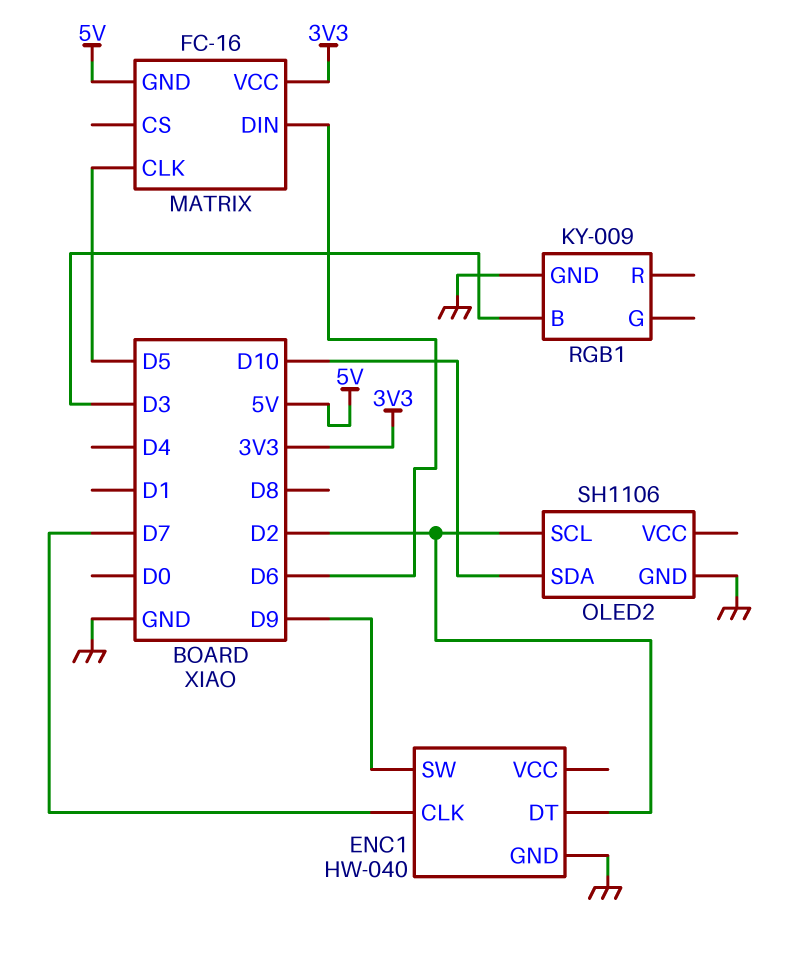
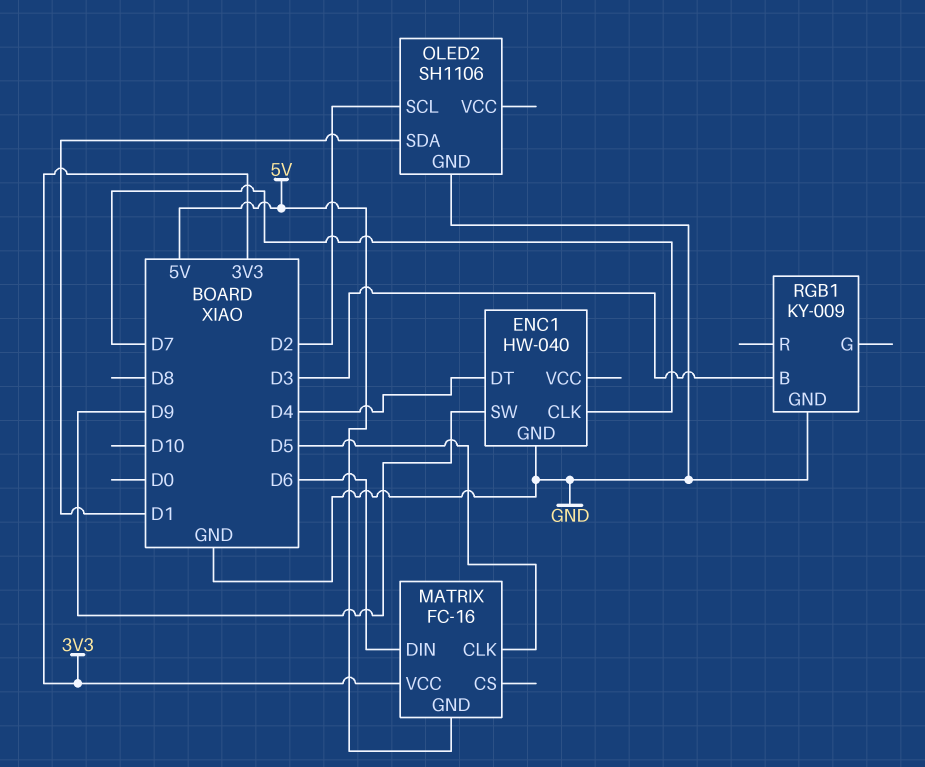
ENC1 pin DT: D2 -> D4
OLED2 pin SDA: D10 -> D1

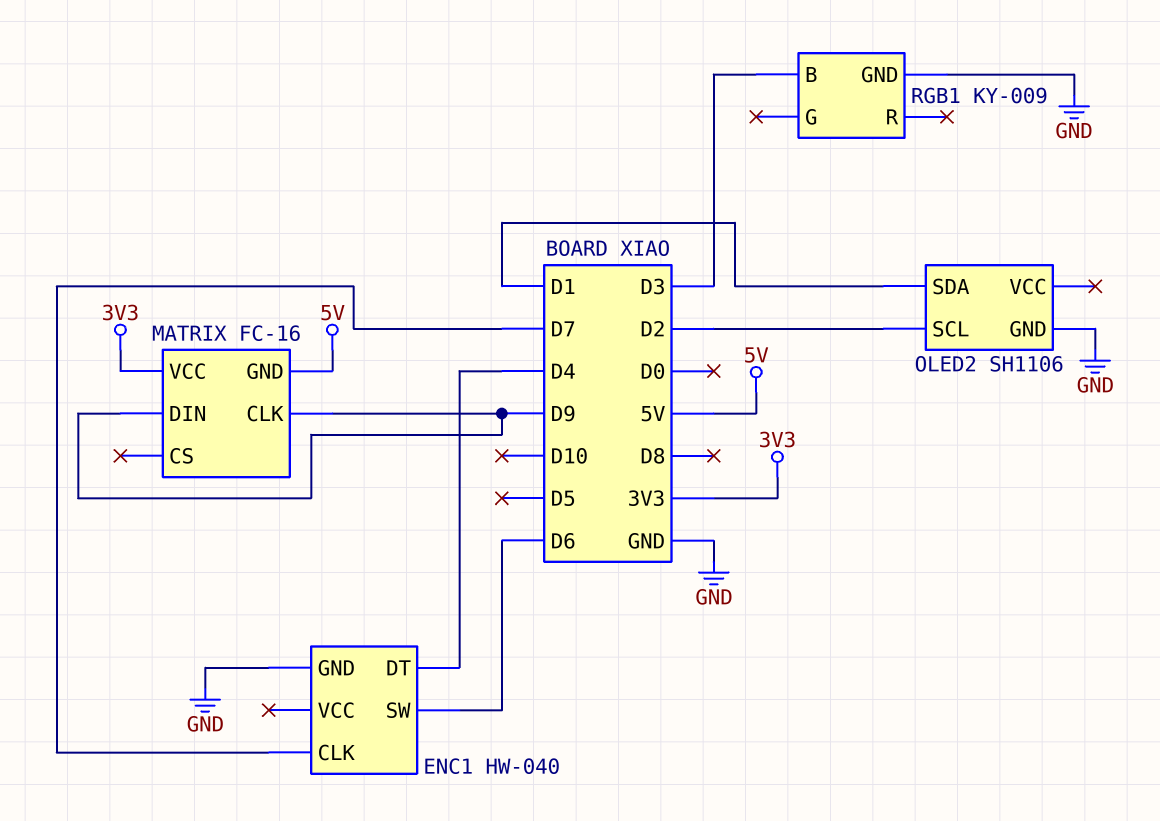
ENC1 pin SW: D9 -> D6
MATRIX pin CLK: D5 -> D9
MATRIX pin DIN: D6 -> D9

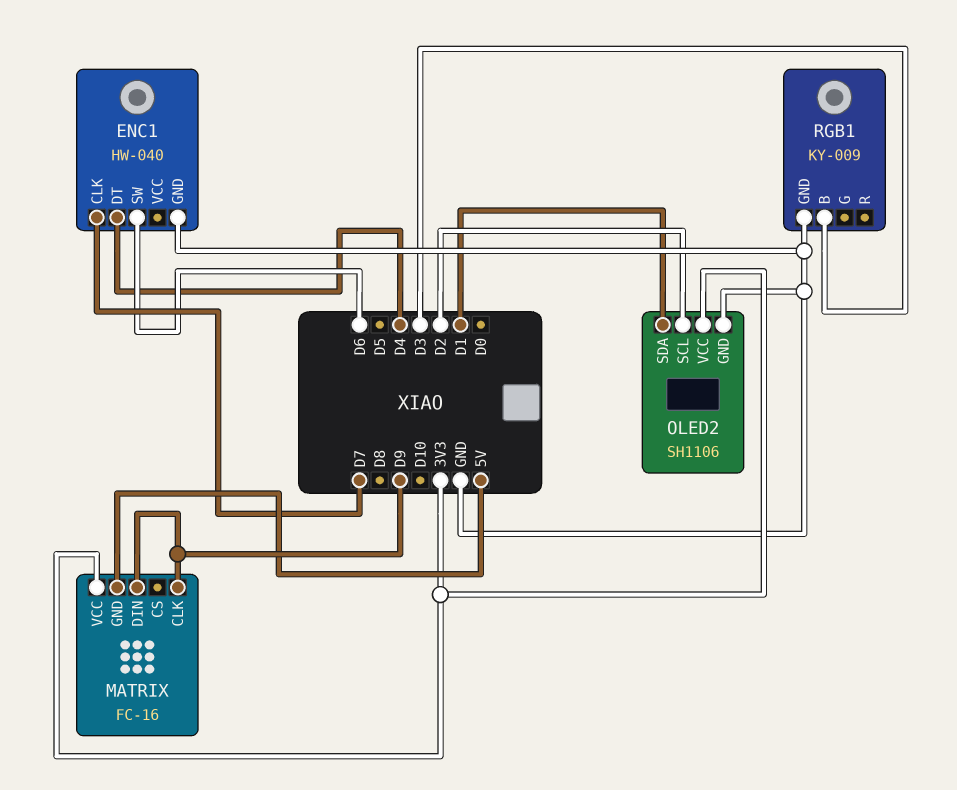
OLED2 pin VCC: none -> 3V3

